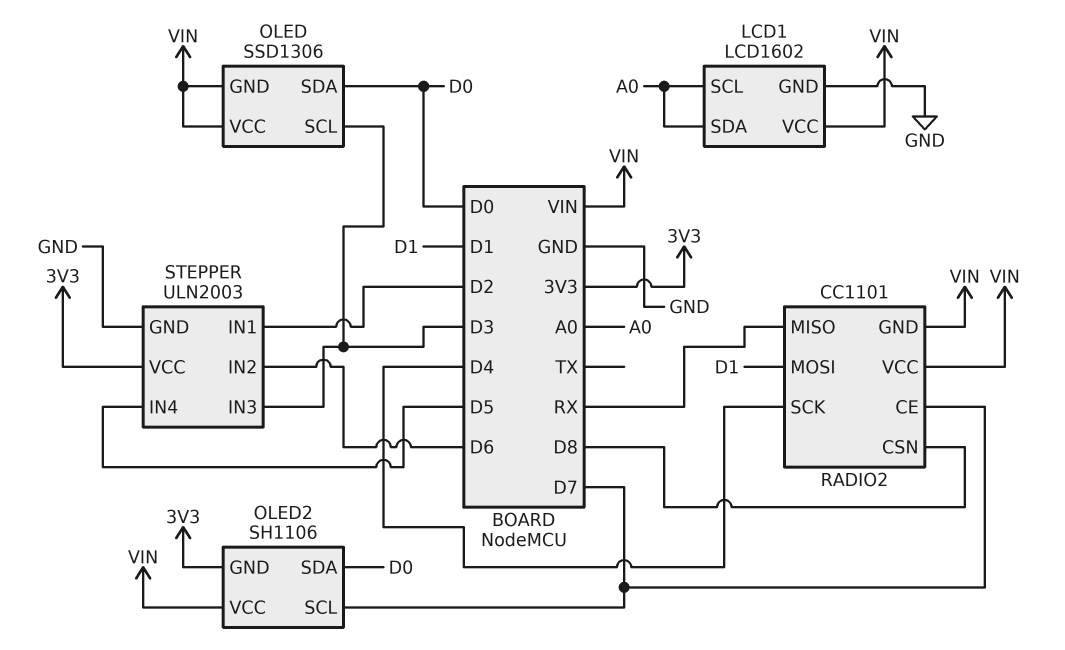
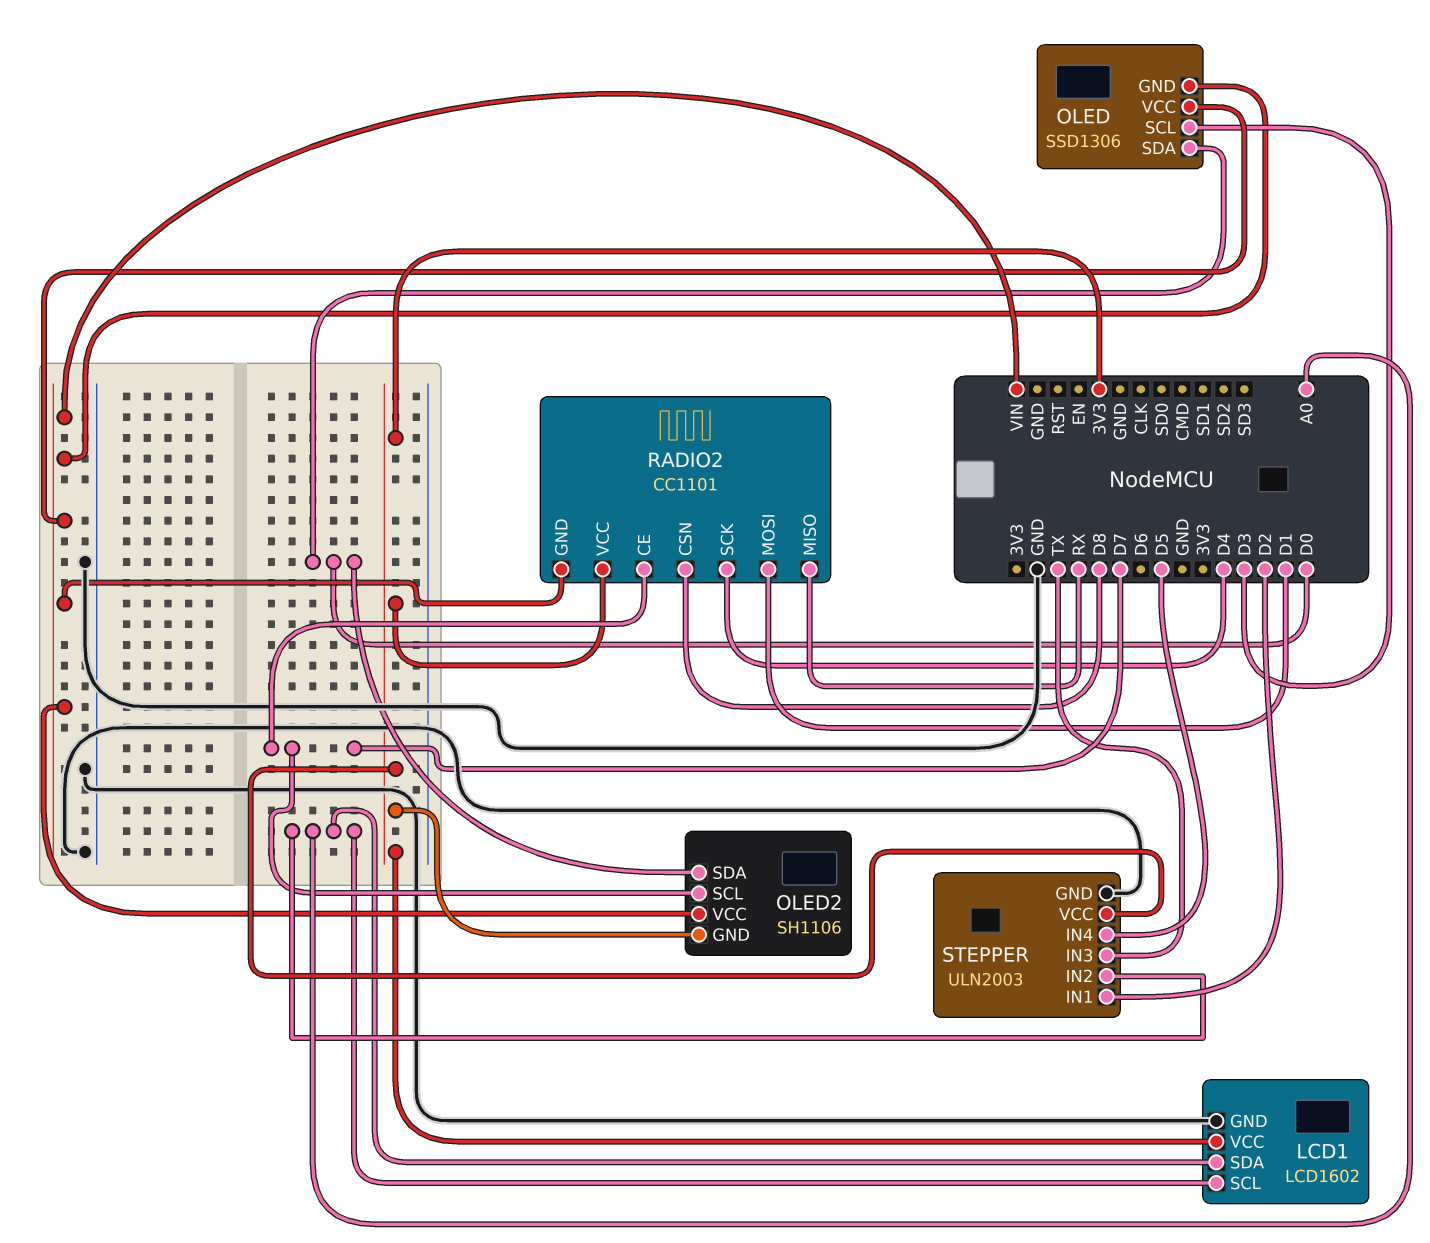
LCD1 pin VCC: VIN -> 3V3
RADIO2 pin VCC: VIN -> 3V3
STEPPER pin IN2: D6 -> A0
STEPPER pin IN3: D3 -> TX

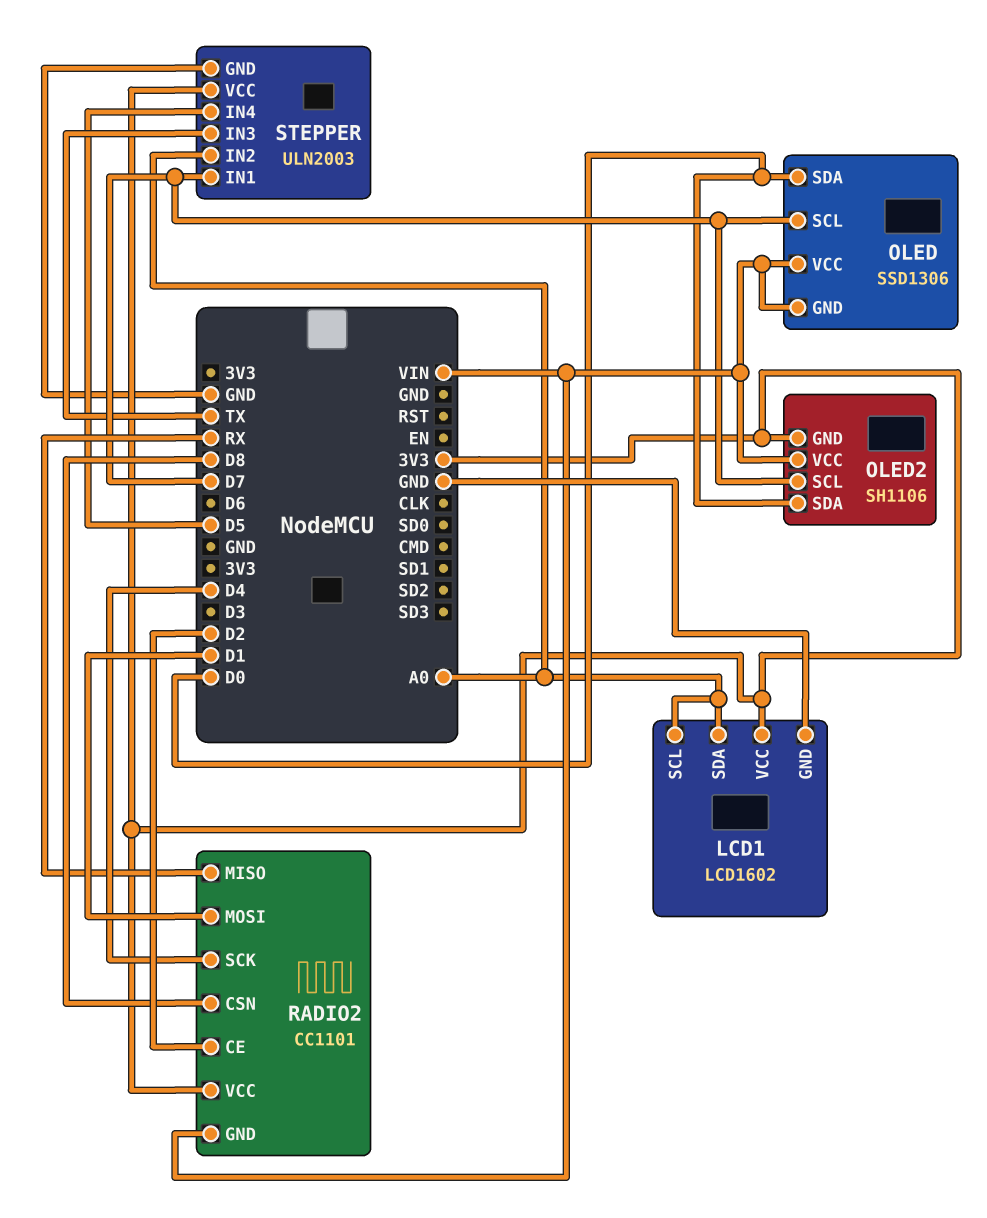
OLED pin SCL: D3 -> D7
RADIO2 pin CE: D7 -> D2
STEPPER pin IN1: D2 -> D7

